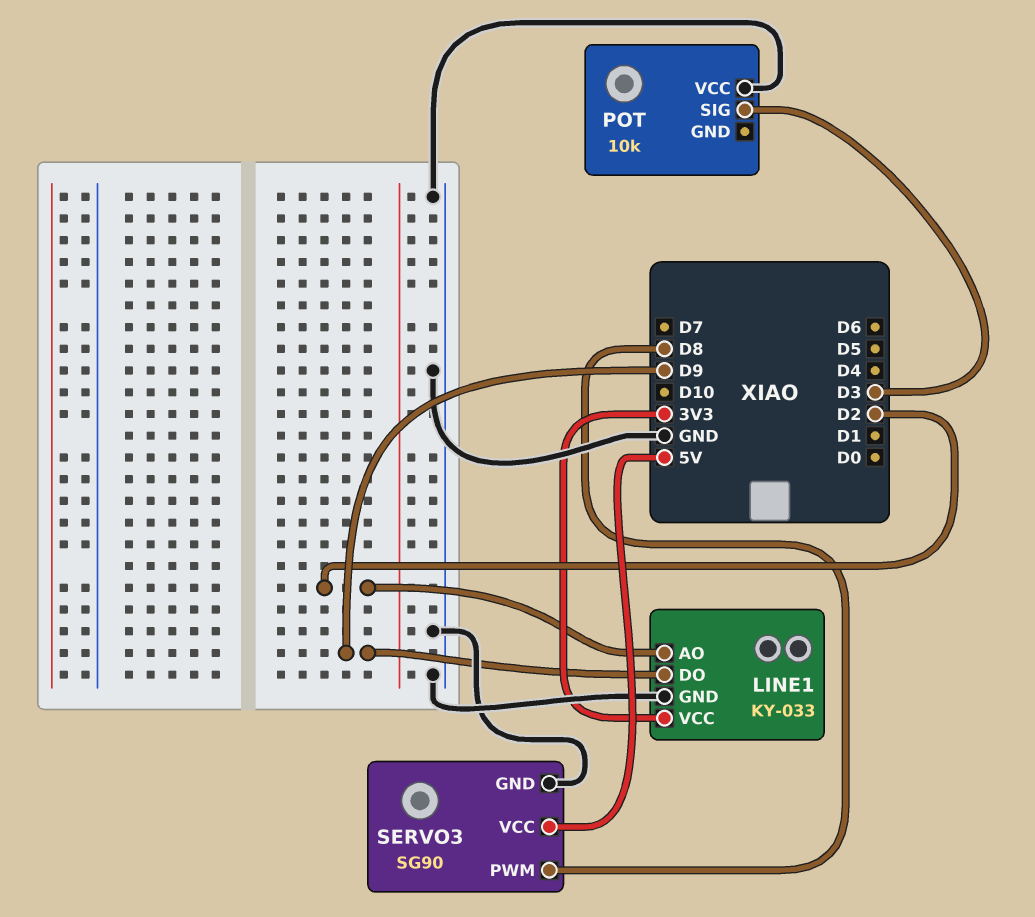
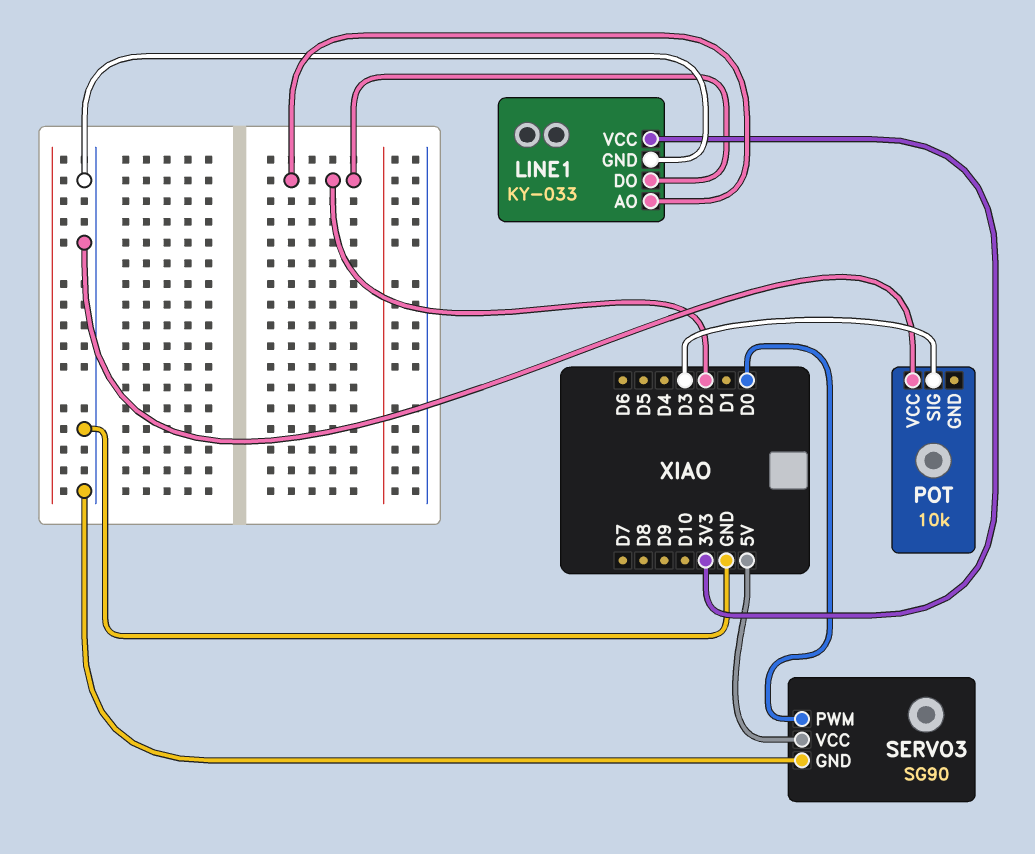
LINE1 pin DO: D9 -> D2
SERVO3 pin PWM: D8 -> D0

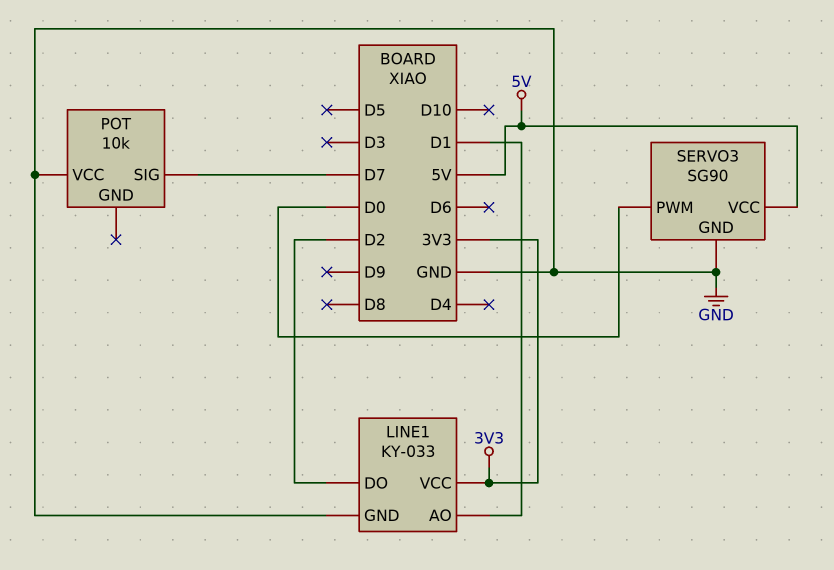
LINE1 pin AO: D2 -> D1
POT pin SIG: D3 -> D7

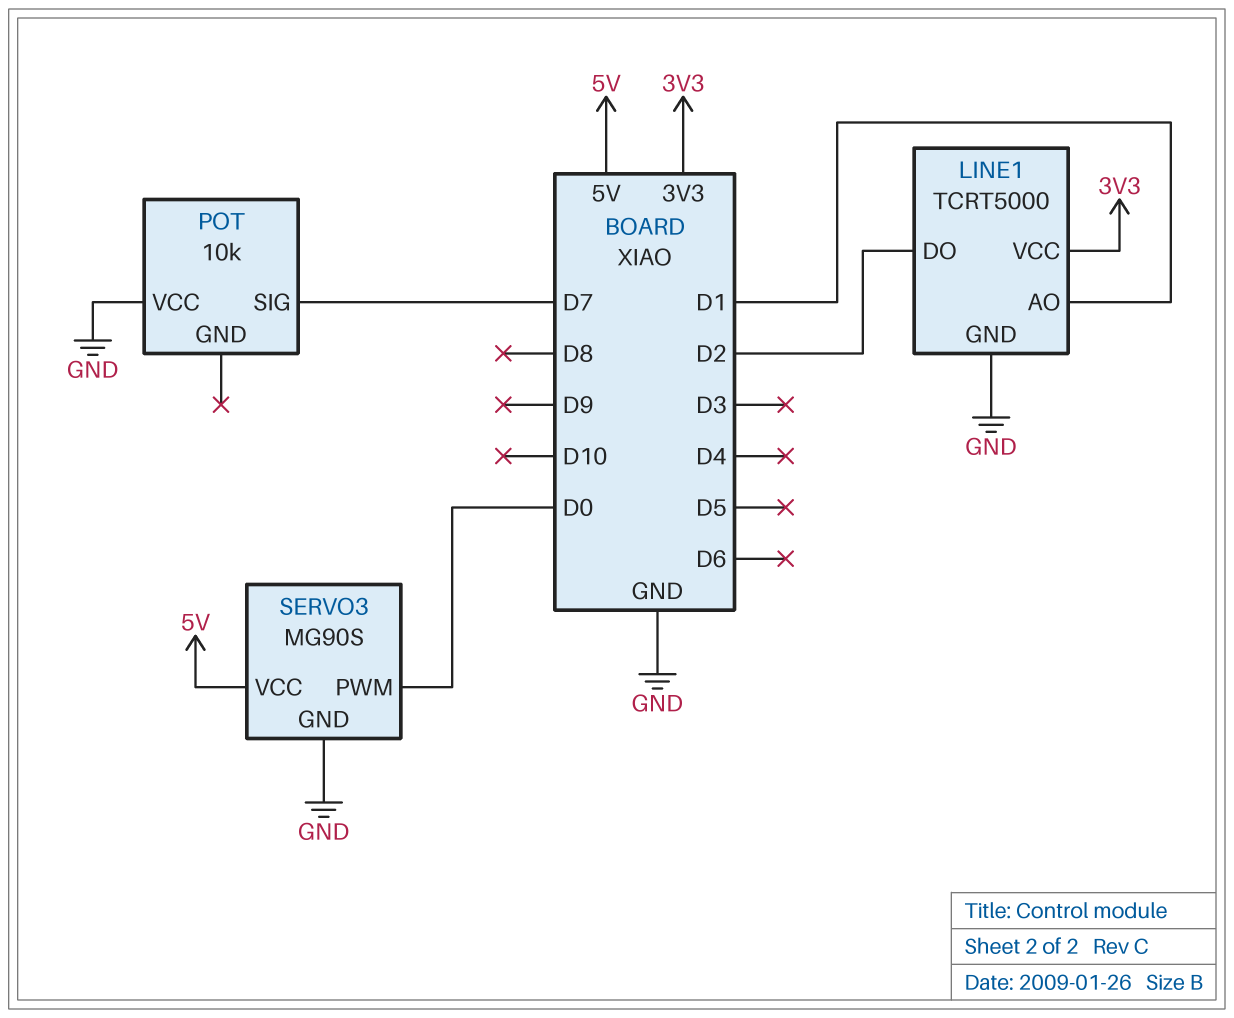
LINE1: KY-033 -> TCRT5000
SERVO3: SG90 -> MG90S

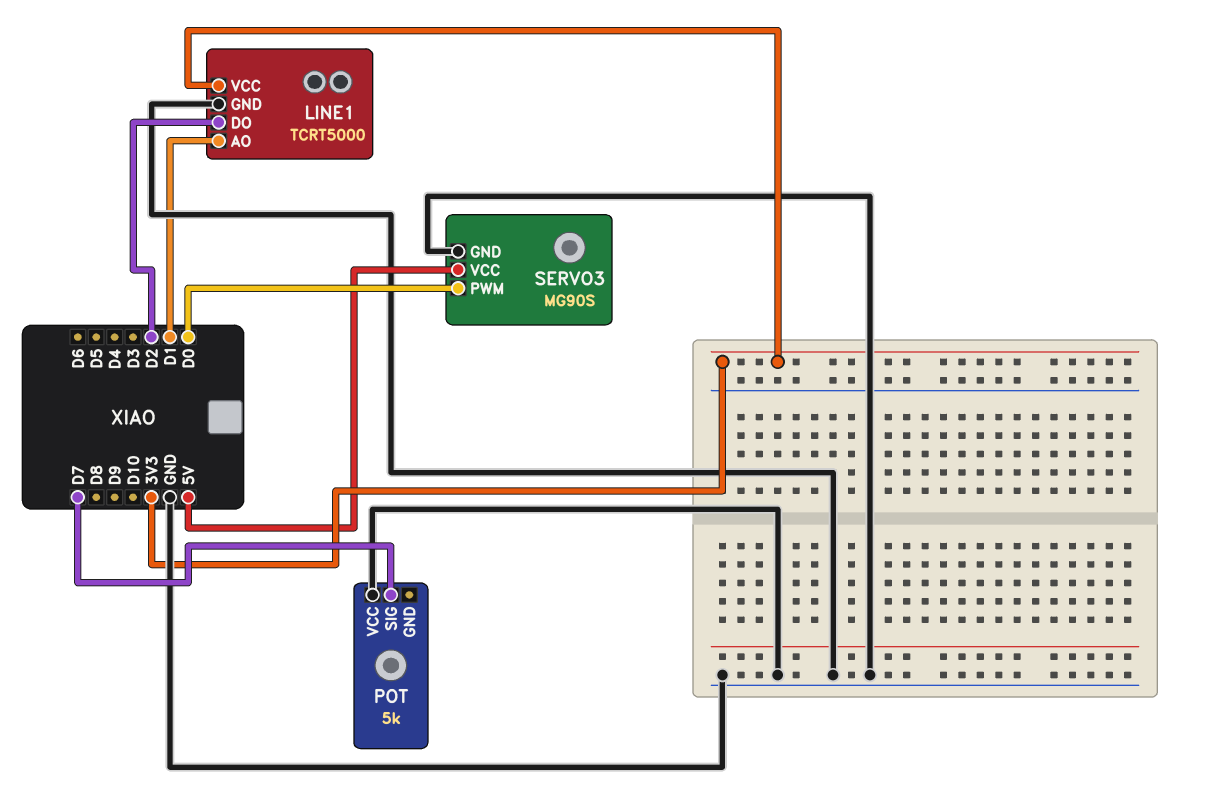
POT: 10k -> 5k

